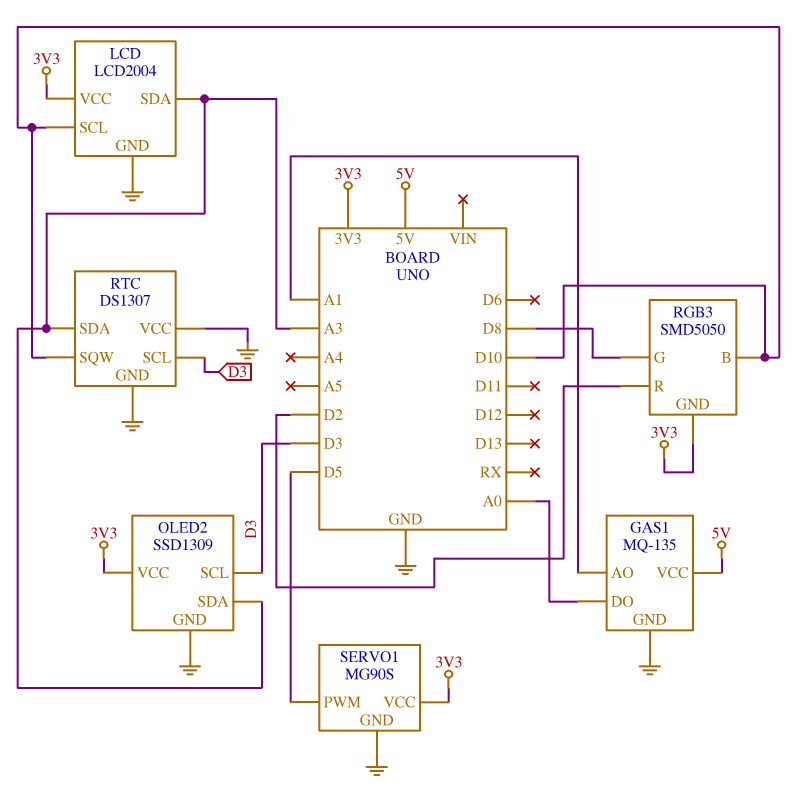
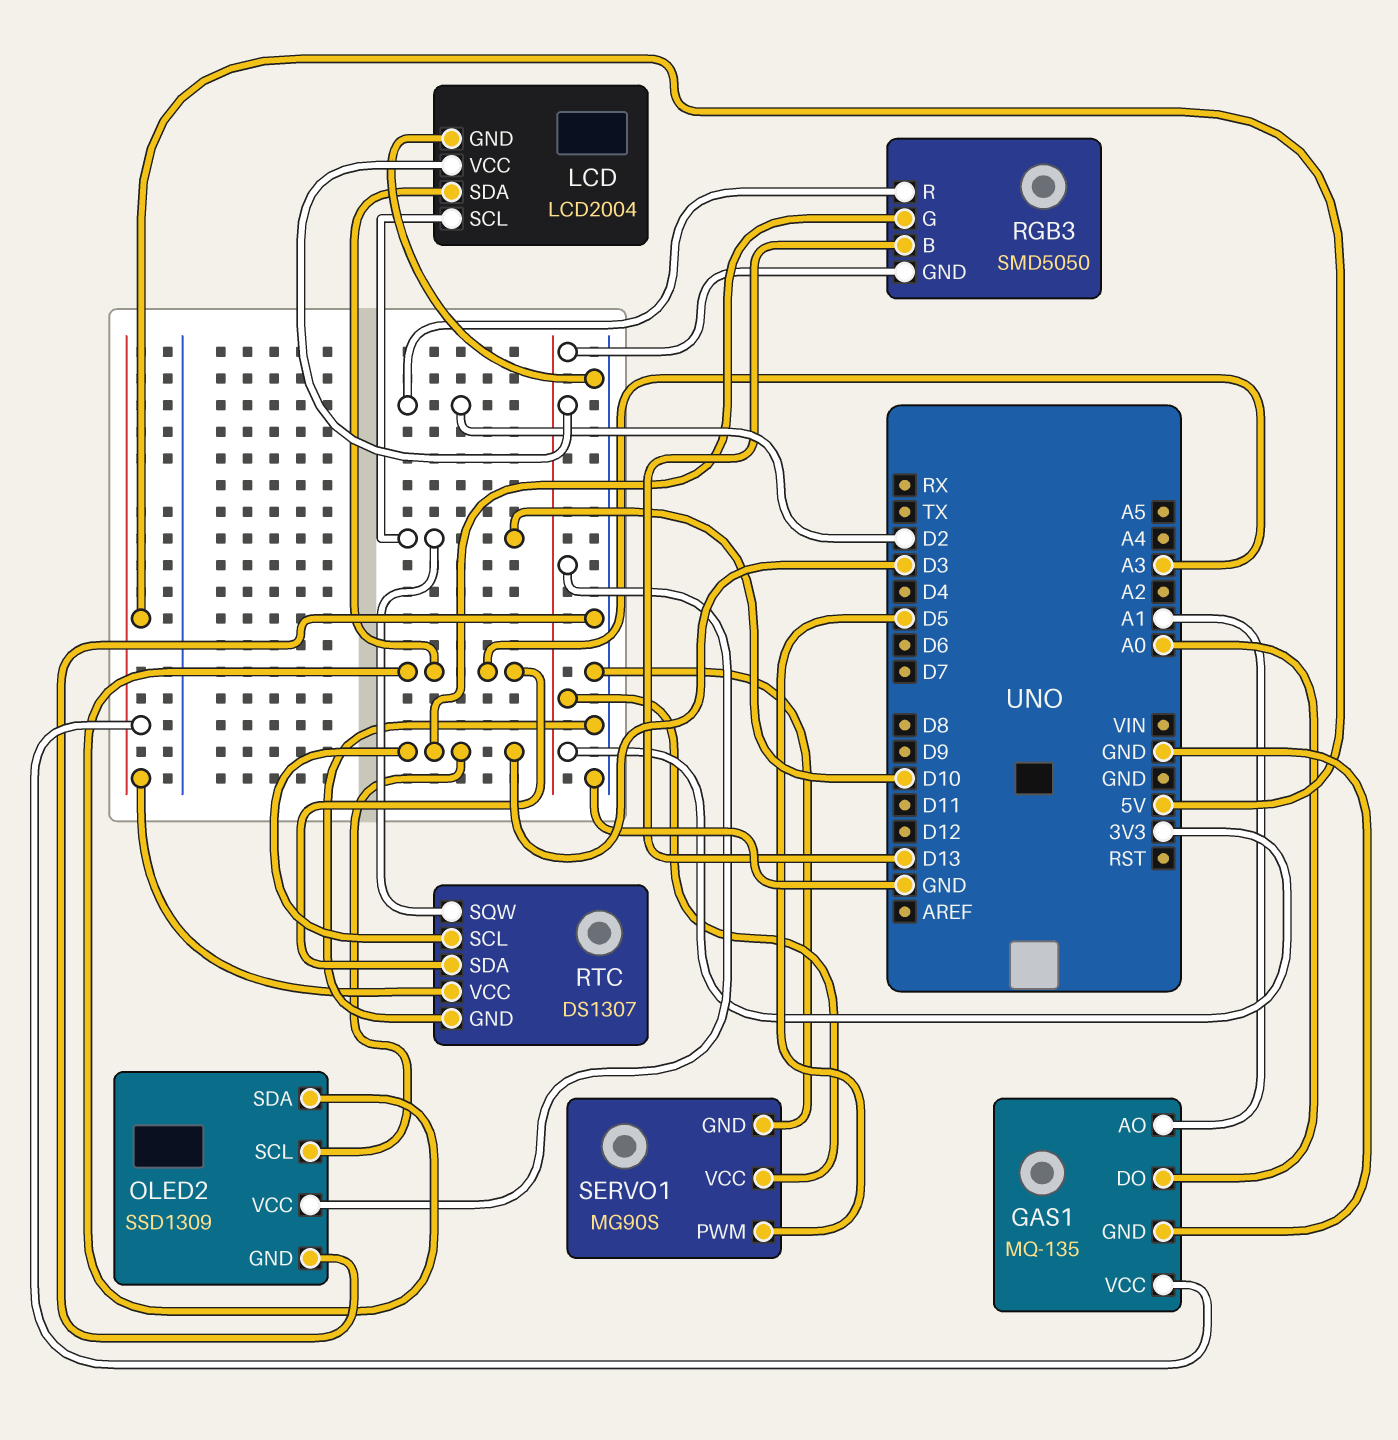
RGB3 pin B: D10 -> D13
RGB3 pin G: D8 -> D3
RTC pin VCC: GND -> 5V

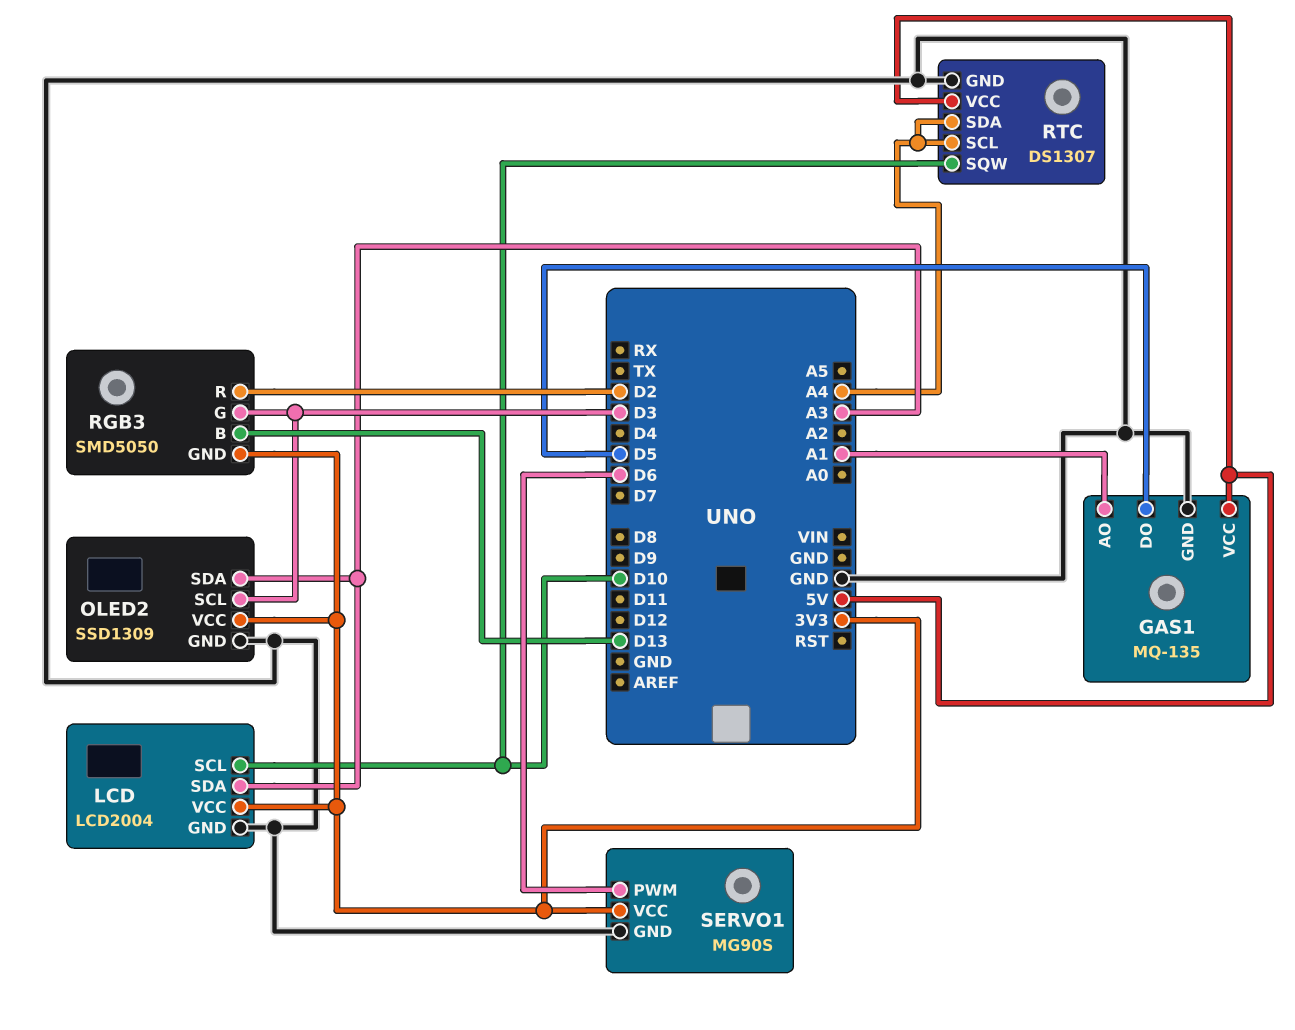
GAS1 pin DO: A0 -> D5
RTC pin SCL: D3 -> A4
RTC pin SDA: A3 -> A4
SERVO1 pin PWM: D5 -> D6

